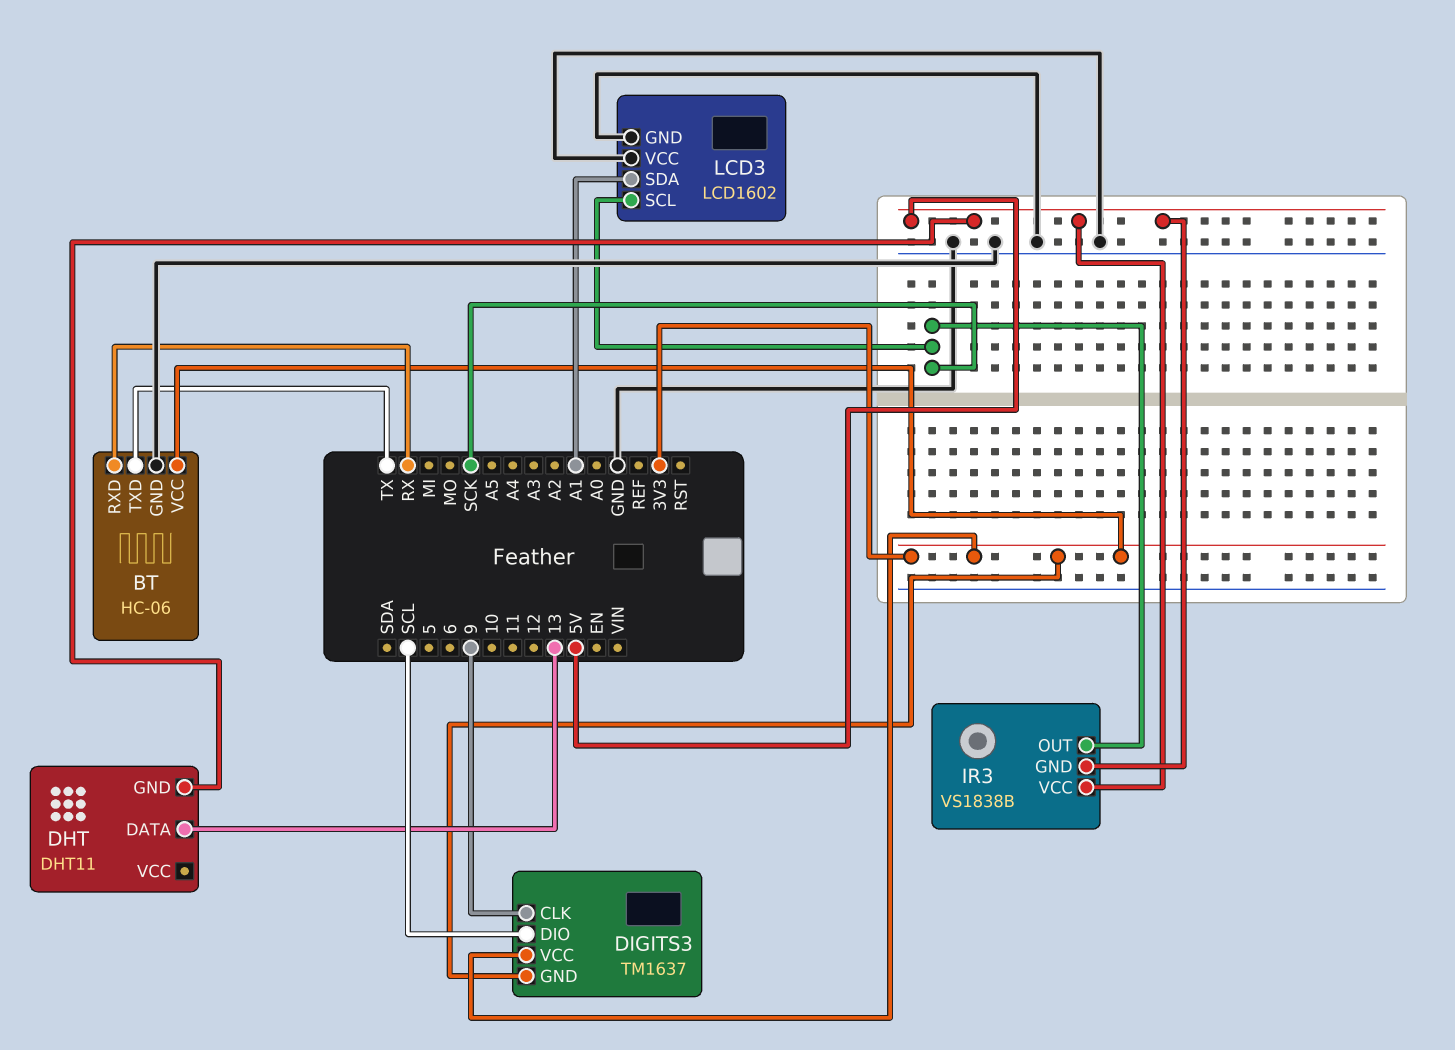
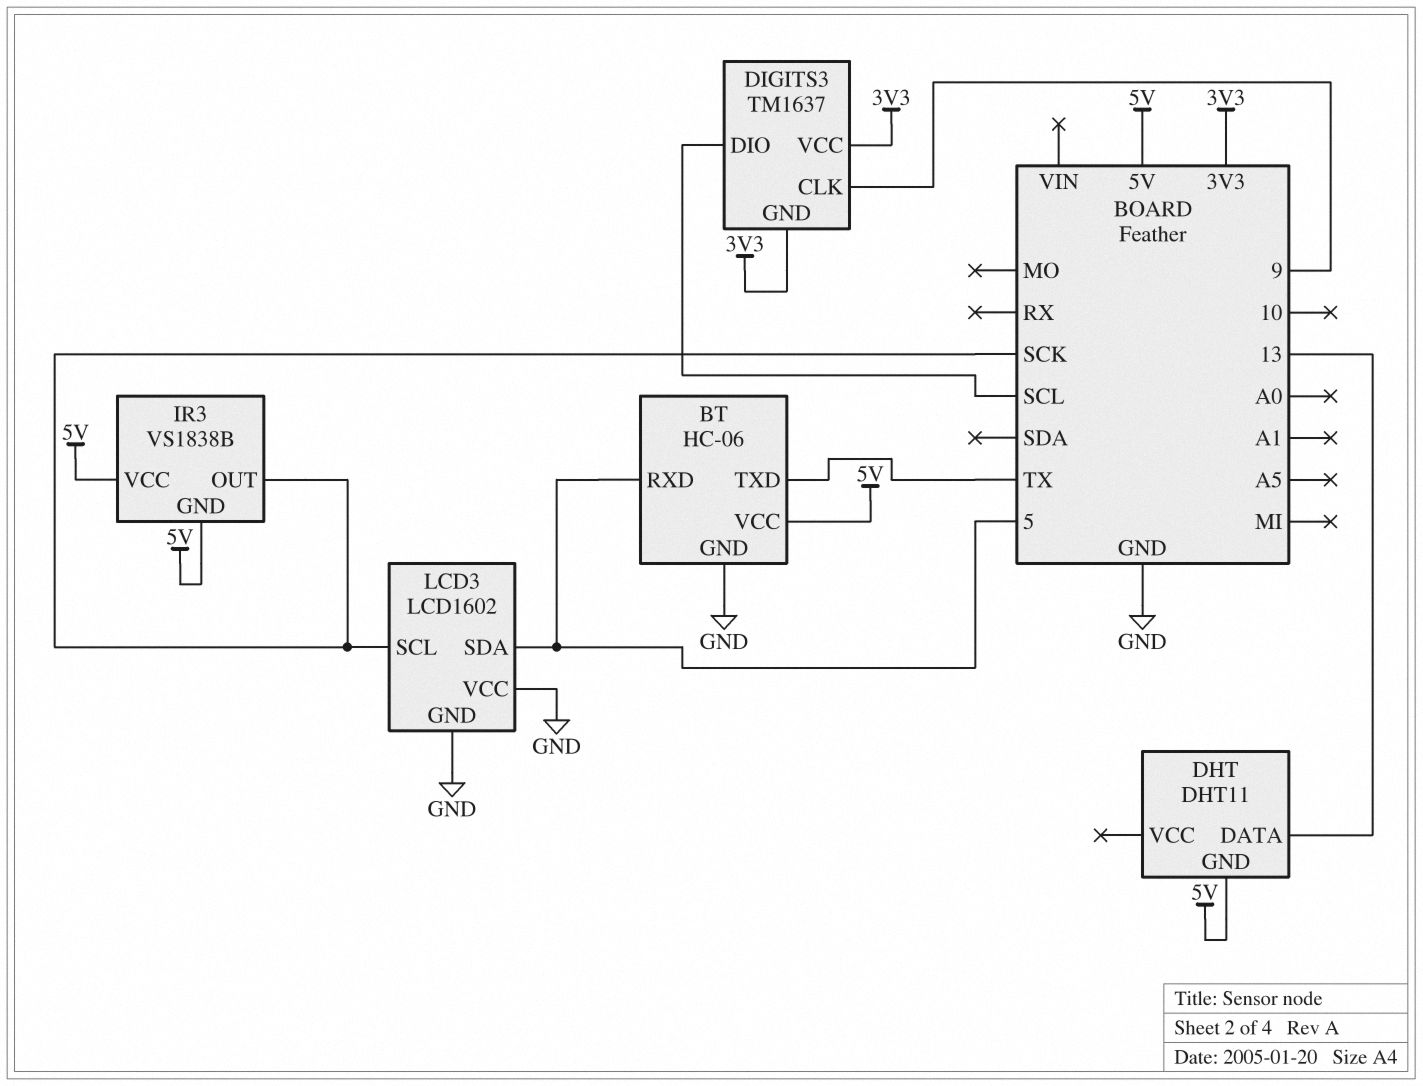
BT pin RXD: RX -> 5
BT pin VCC: 3V3 -> 5V
LCD3 pin SDA: A1 -> 5

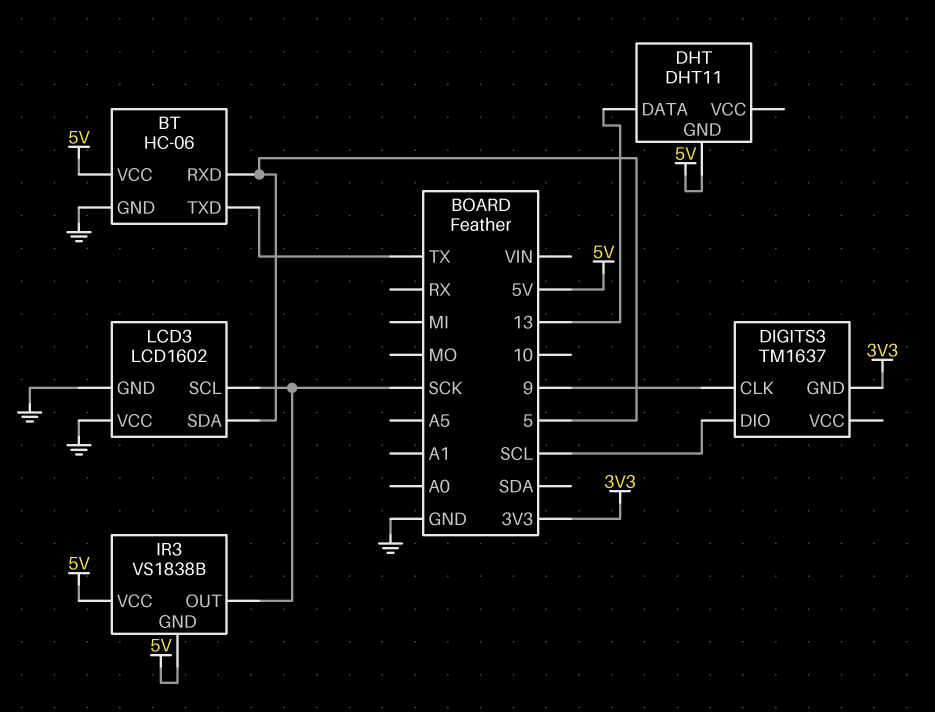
DIGITS3 pin VCC: 3V3 -> none

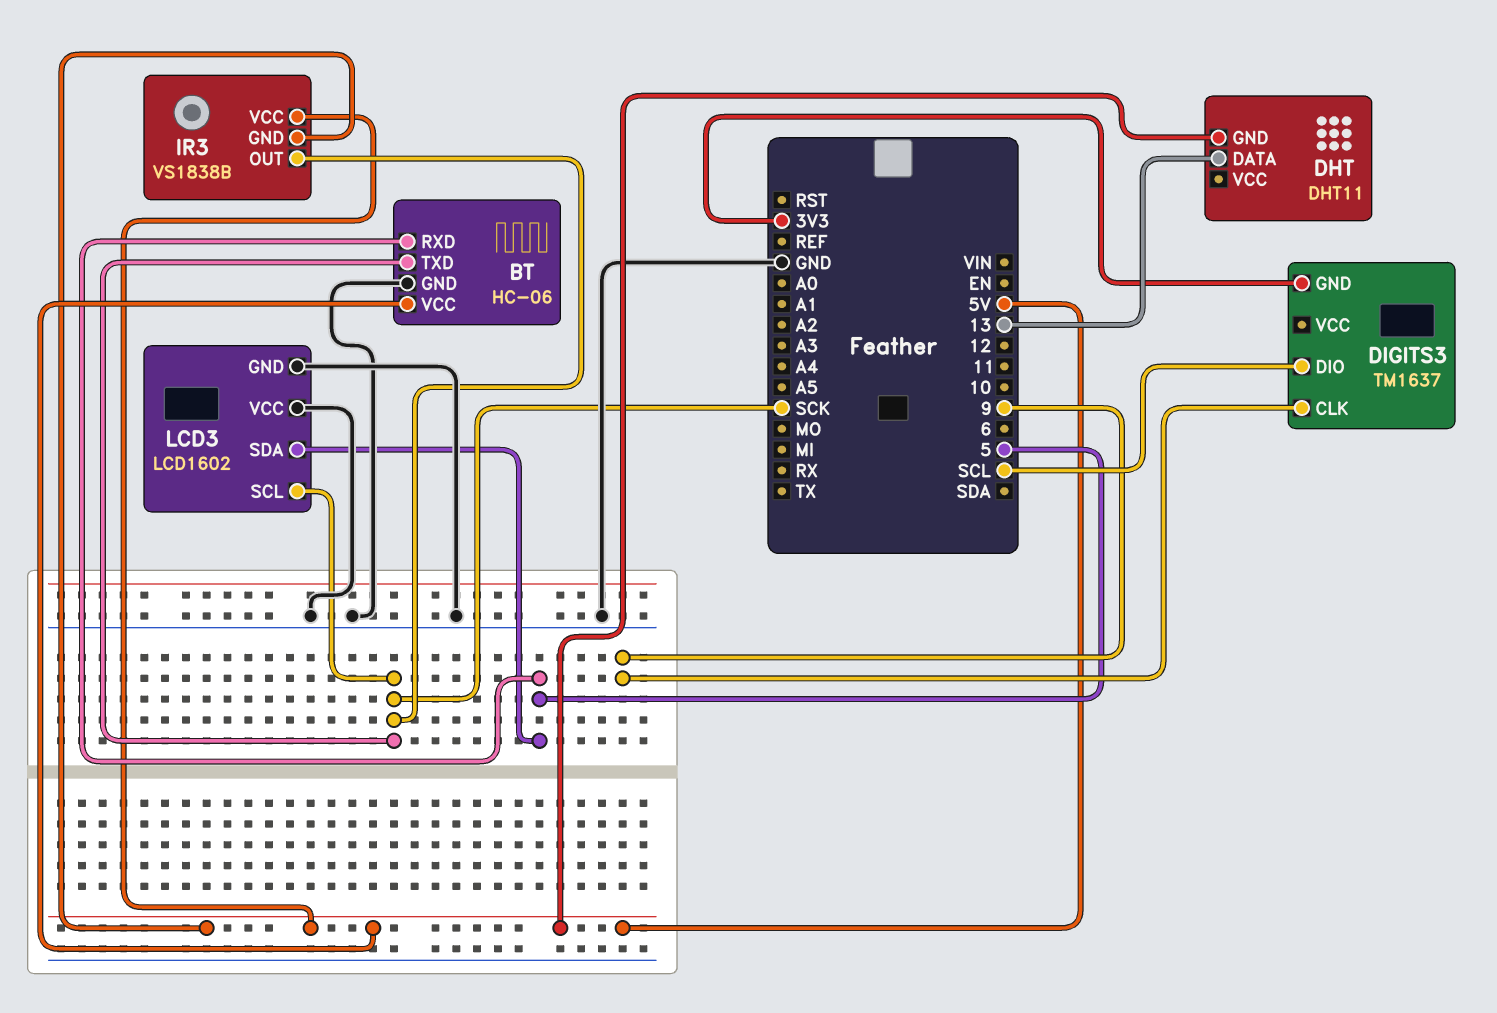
BT pin TXD: TX -> SCK

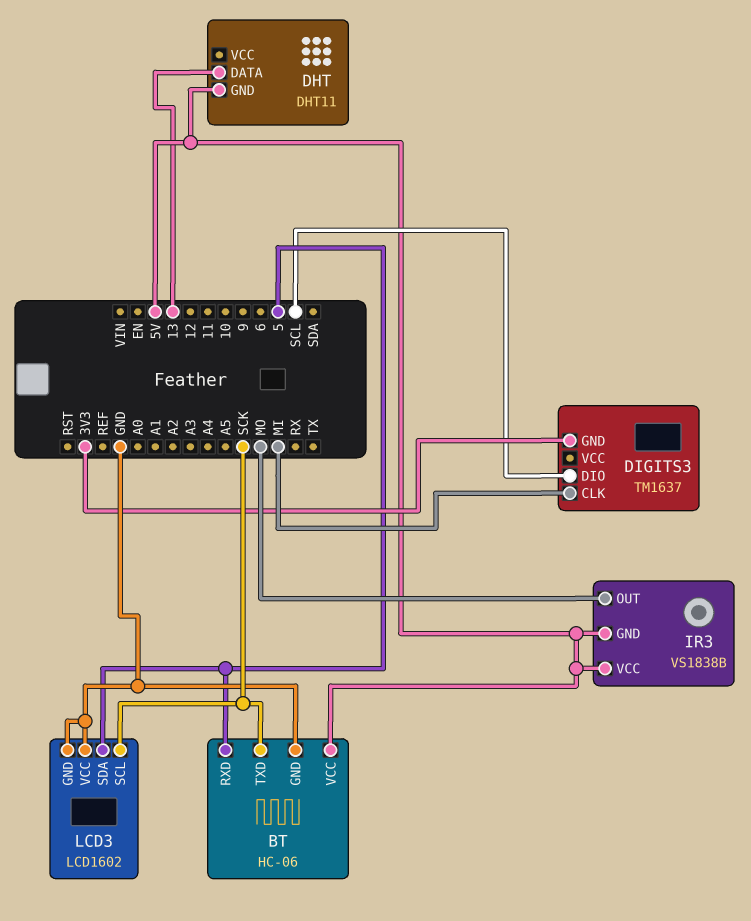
DIGITS3 pin CLK: 9 -> MI
IR3 pin OUT: SCK -> MO

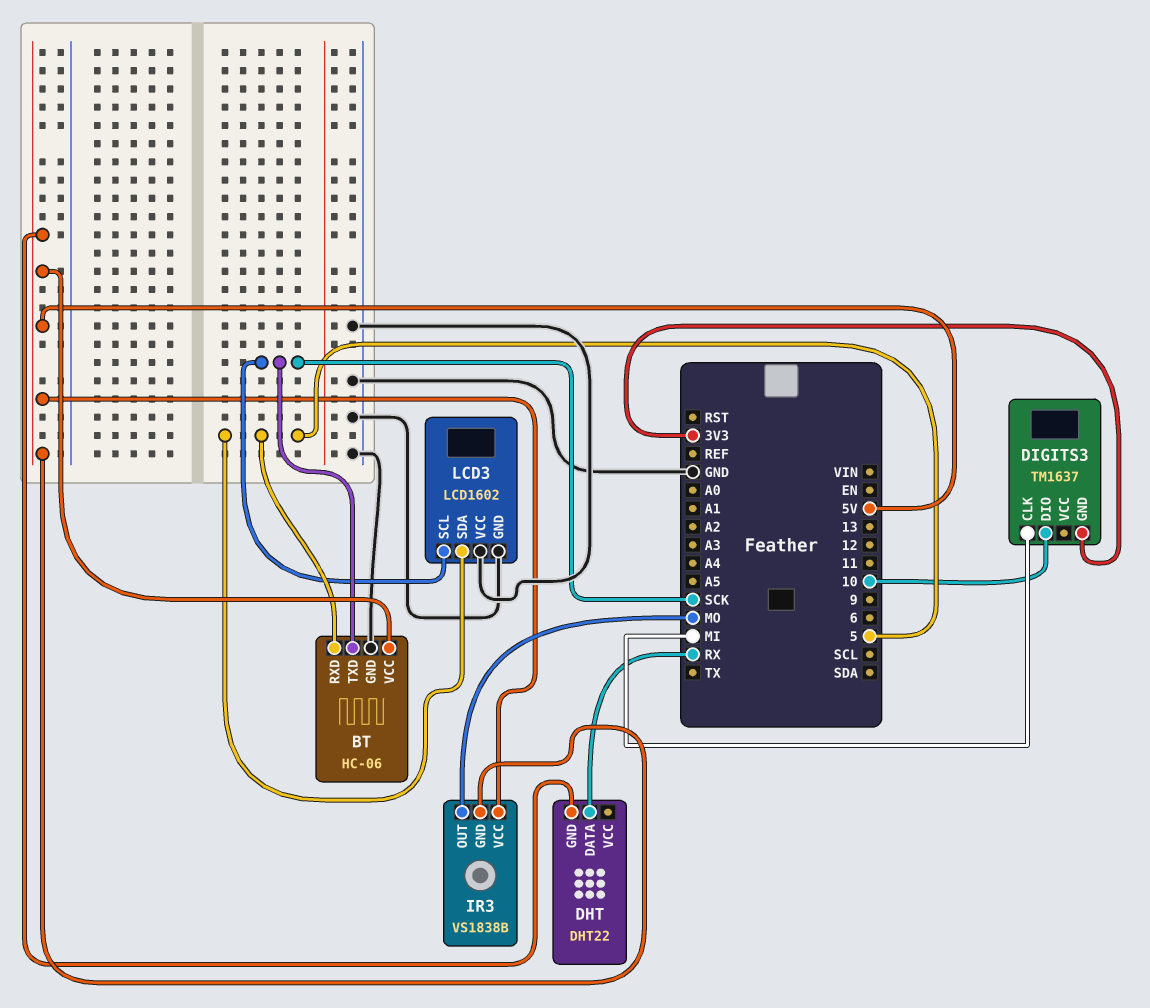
DHT: DHT11 -> DHT22
DHT pin DATA: 13 -> RX
DIGITS3 pin DIO: SCL -> 10

